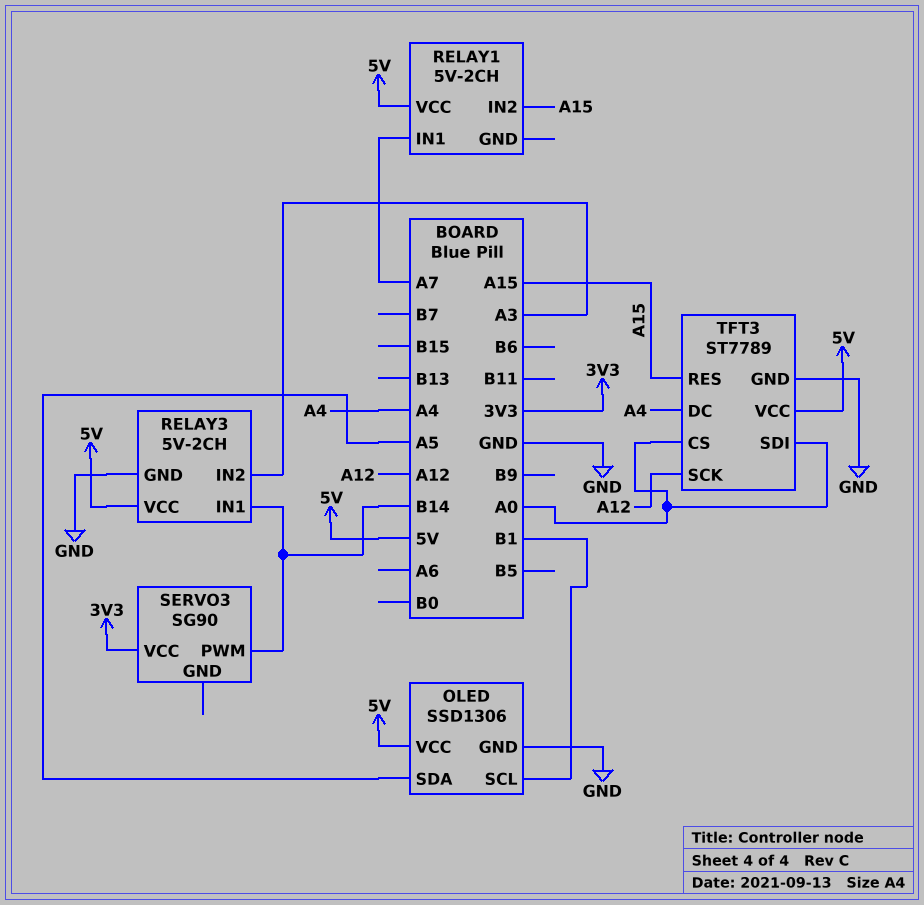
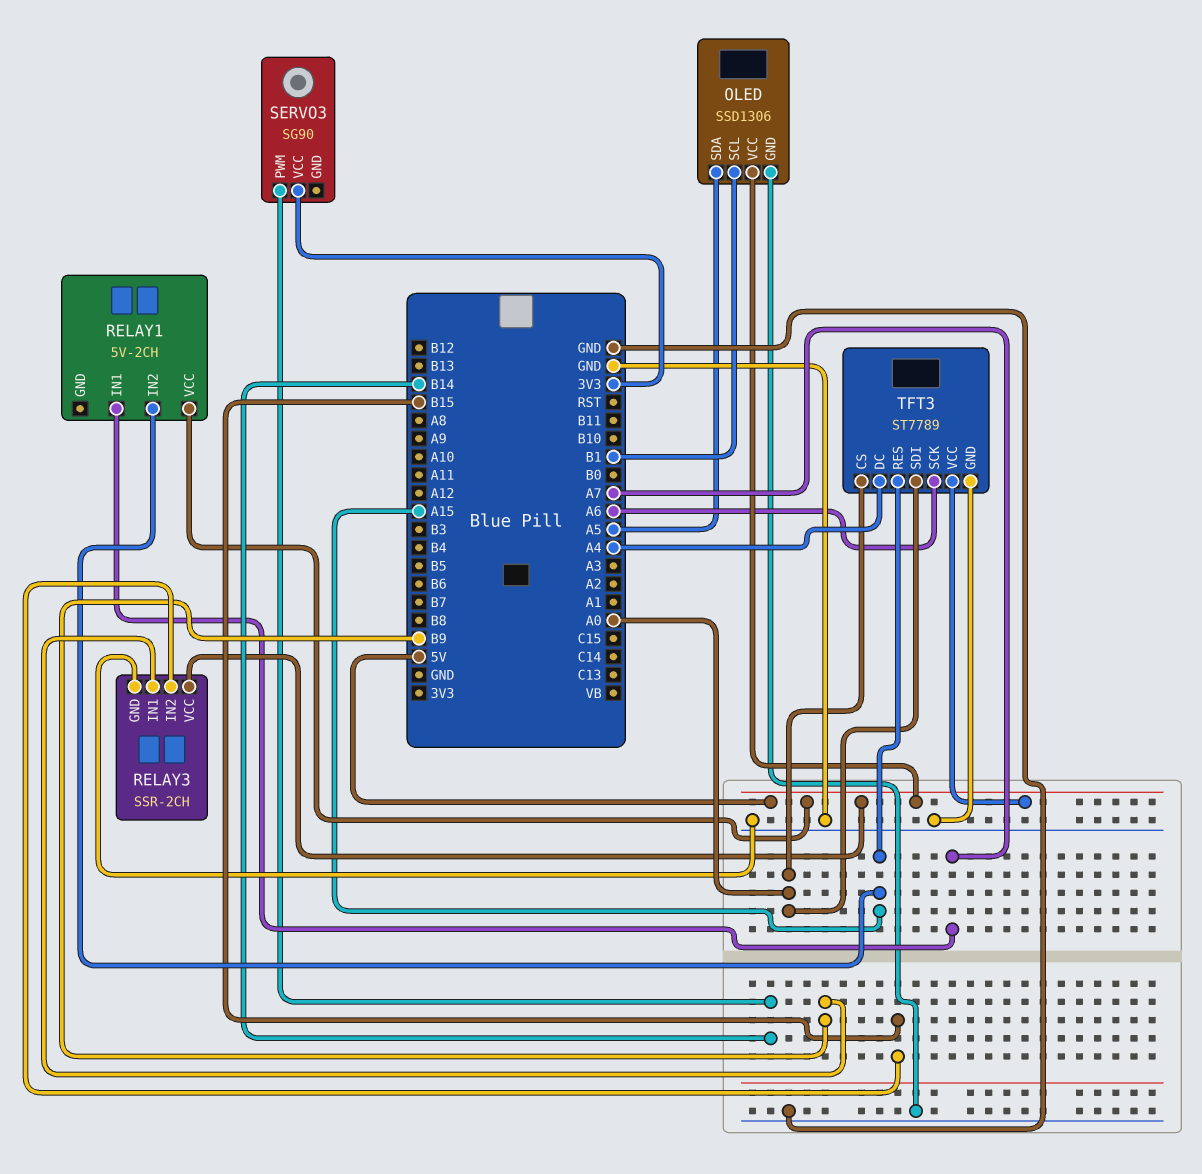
RELAY3: 5V-2CH -> SSR-2CH
RELAY3 pin IN1: B14 -> B9
RELAY3 pin IN2: A3 -> B15
TFT3 pin SCK: A12 -> A6

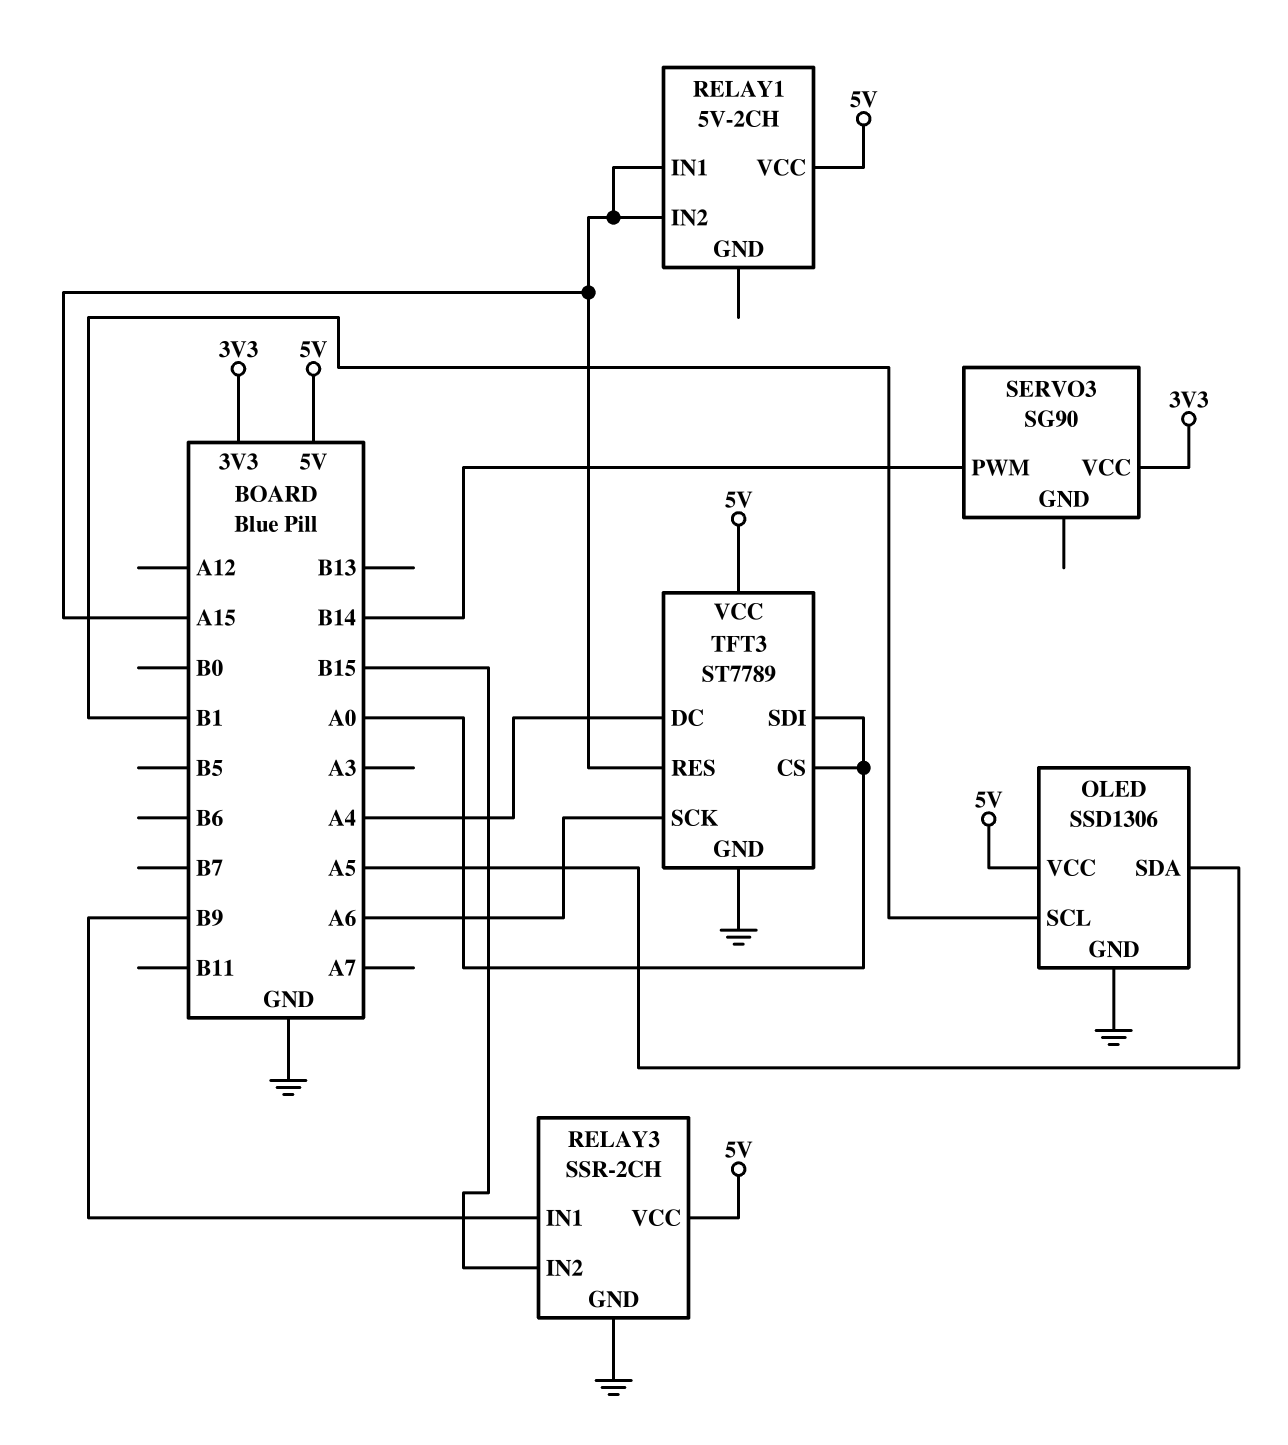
RELAY1 pin IN1: A7 -> A15

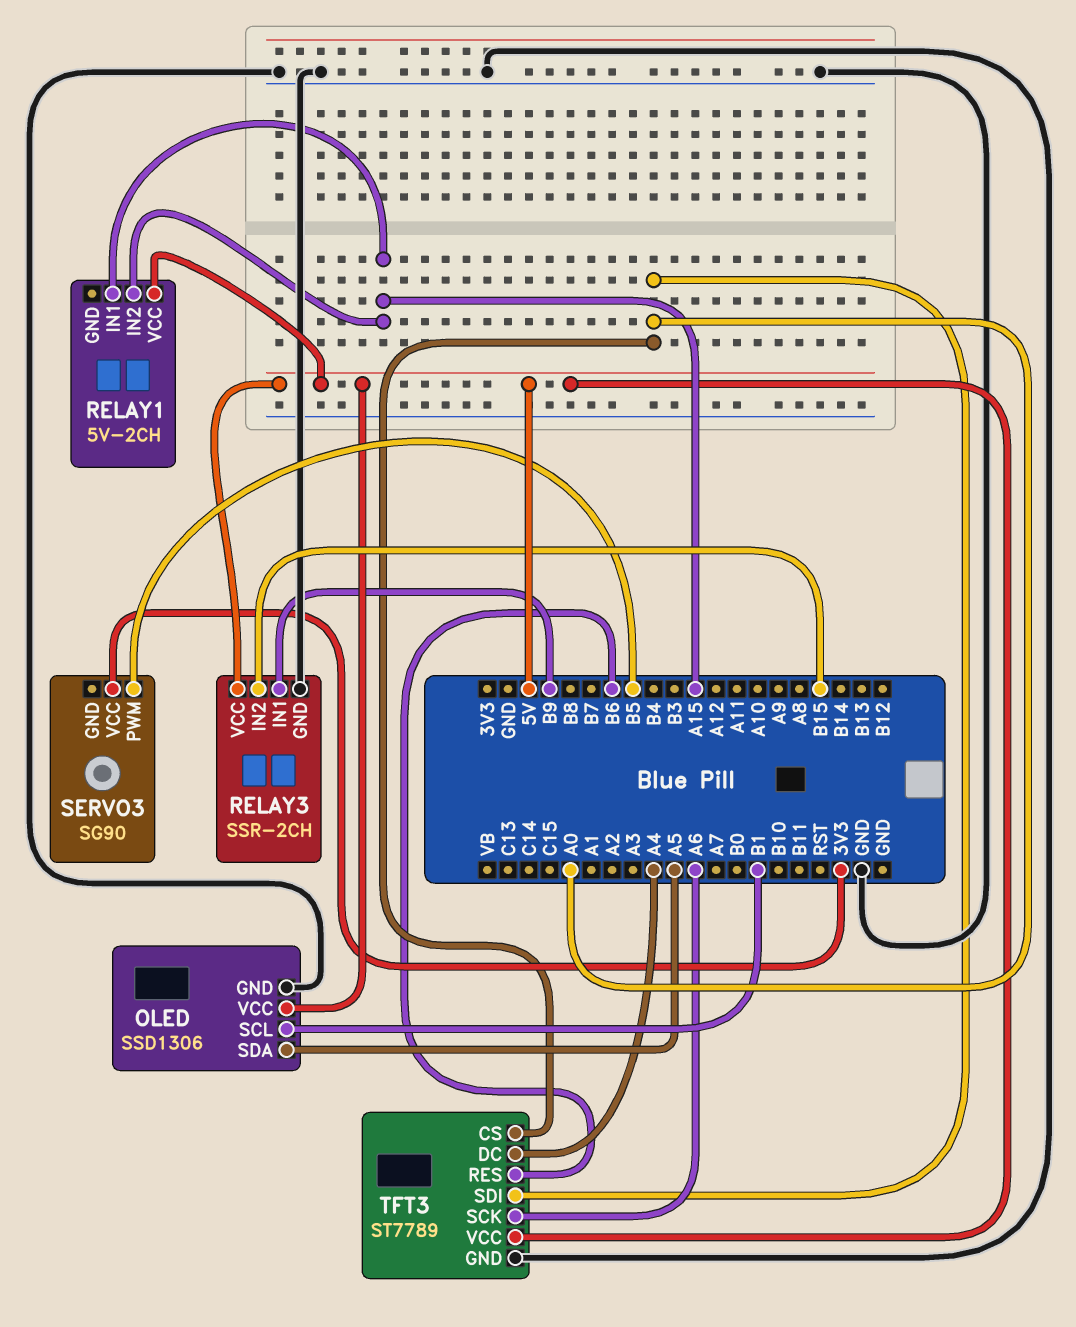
SERVO3 pin PWM: B14 -> B5
TFT3 pin RES: A15 -> B6

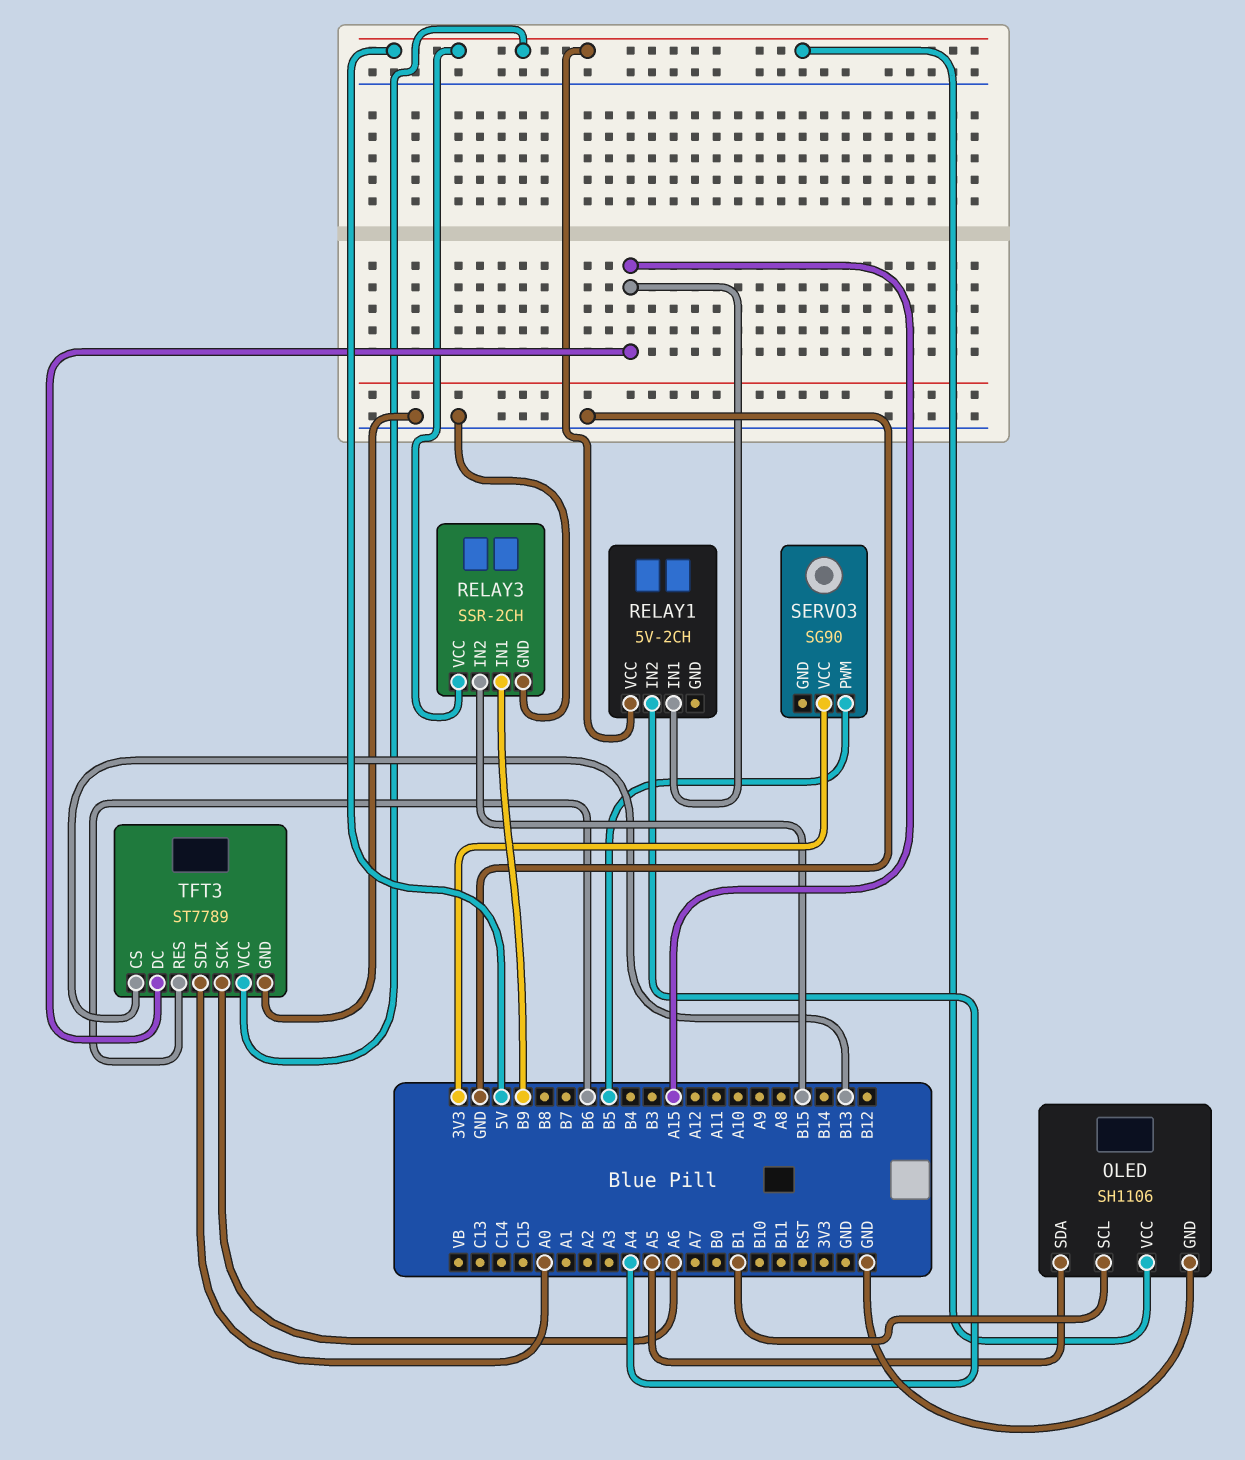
OLED: SSD1306 -> SH1106
RELAY1 pin IN2: A15 -> A4
TFT3 pin CS: A0 -> B13
TFT3 pin DC: A4 -> A15

